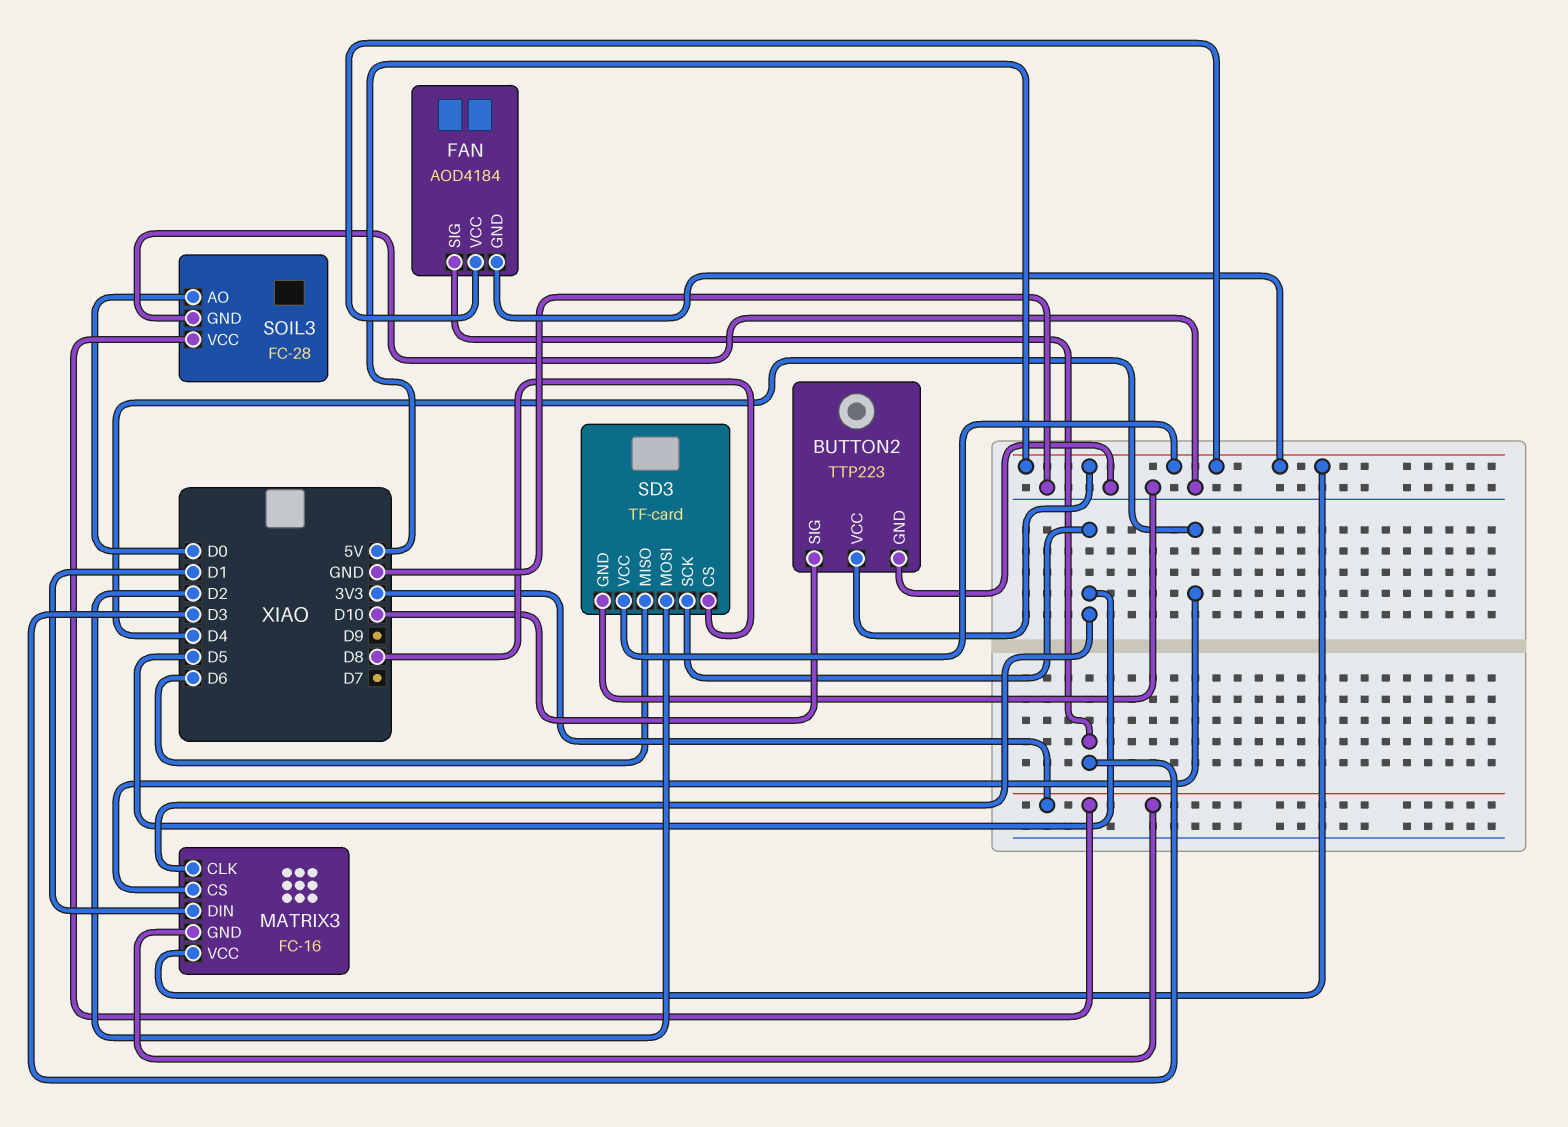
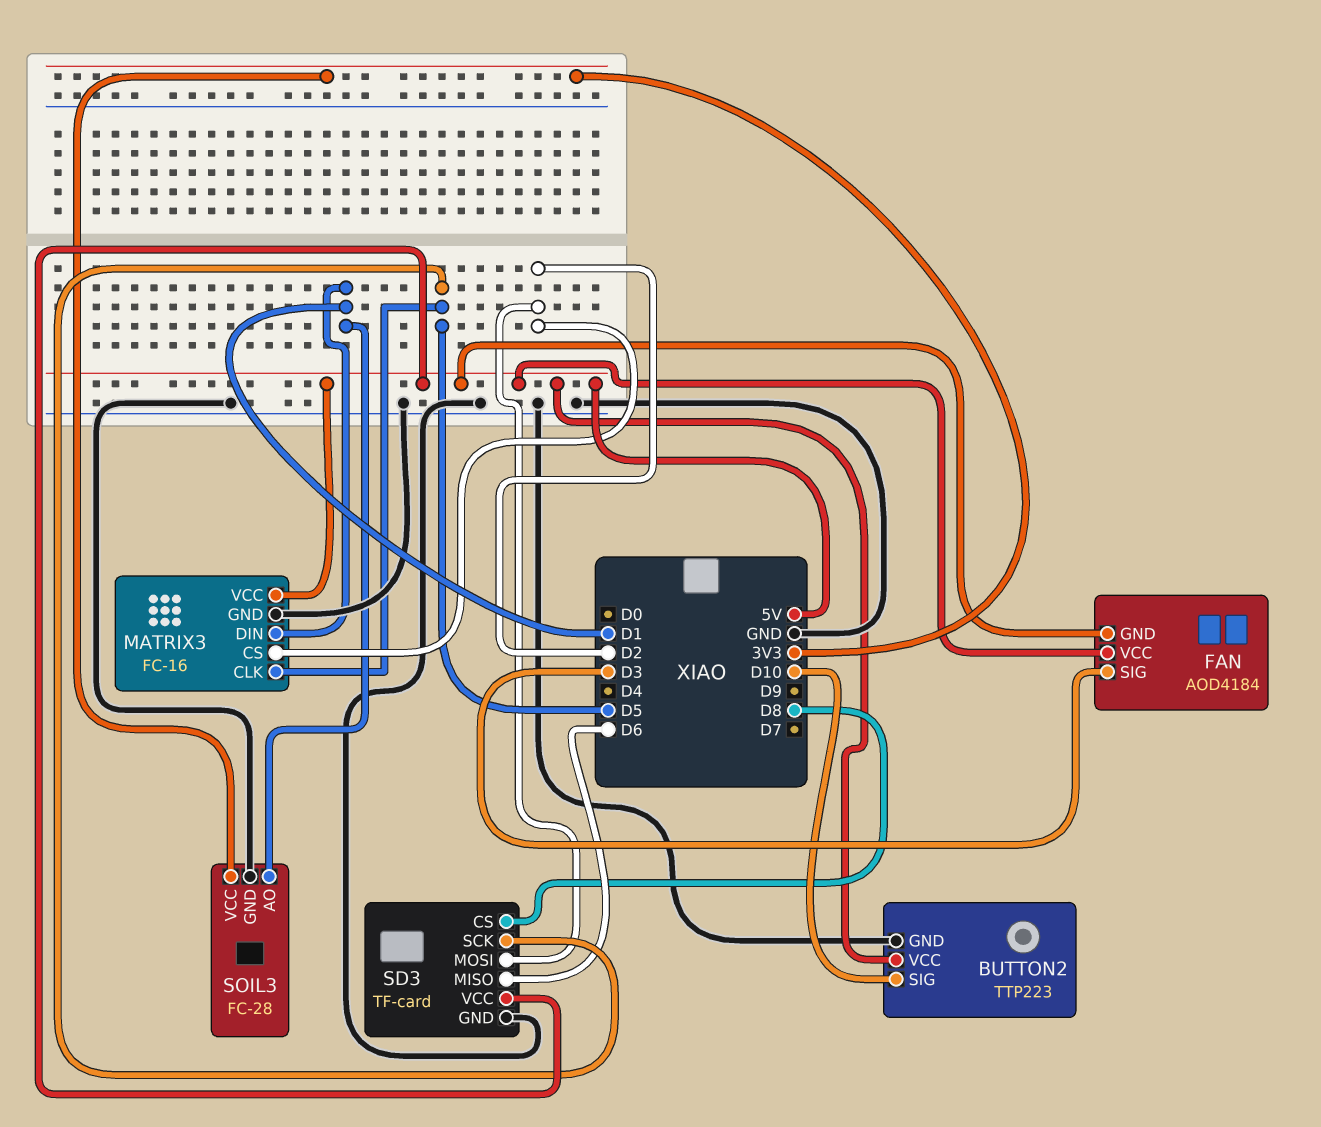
MATRIX3 pin CS: D4 -> D2
MATRIX3 pin GND: 3V3 -> GND
SOIL3 pin AO: D0 -> D1

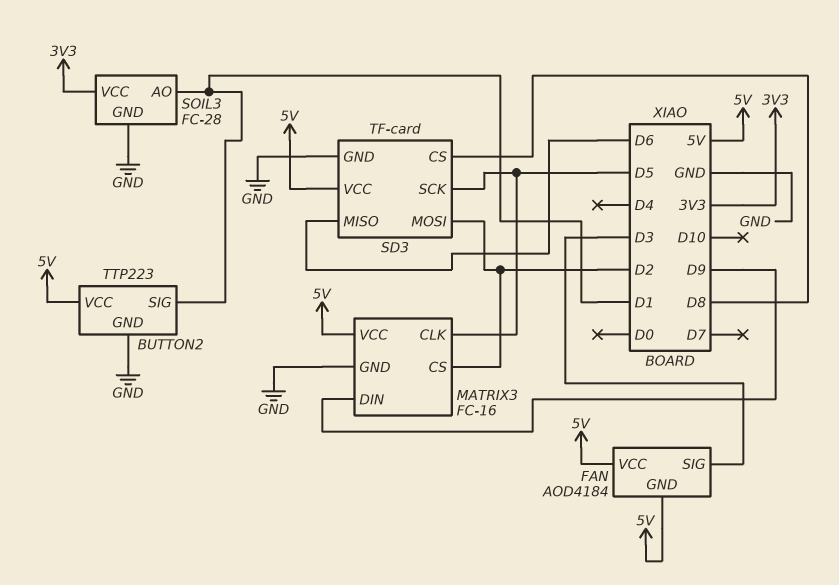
BUTTON2 pin SIG: D10 -> D1
MATRIX3 pin DIN: D1 -> D9

